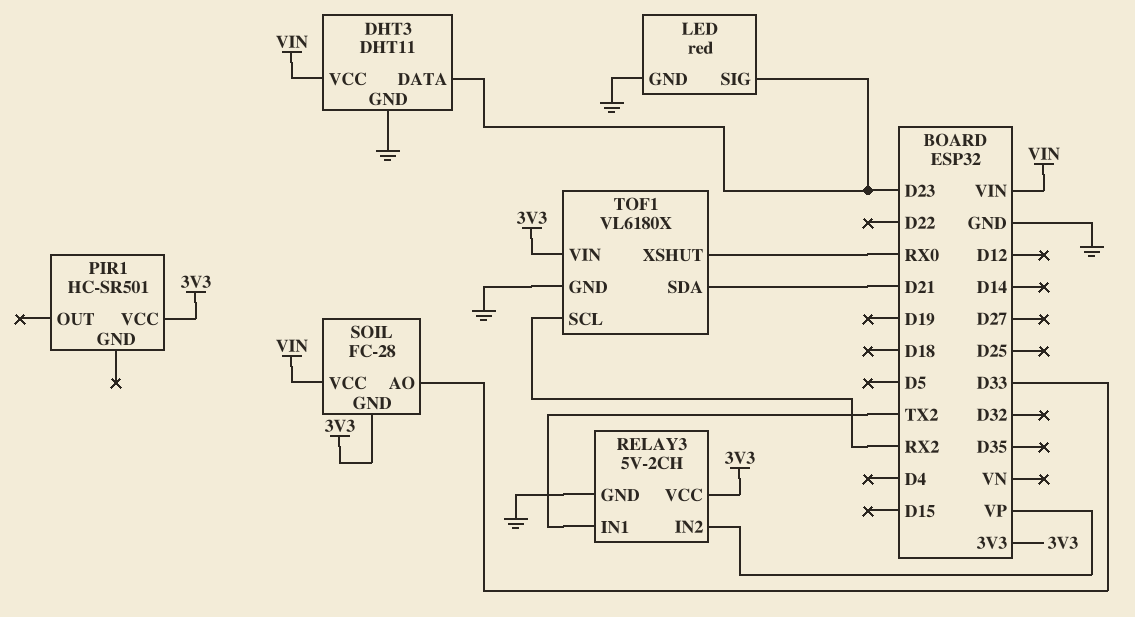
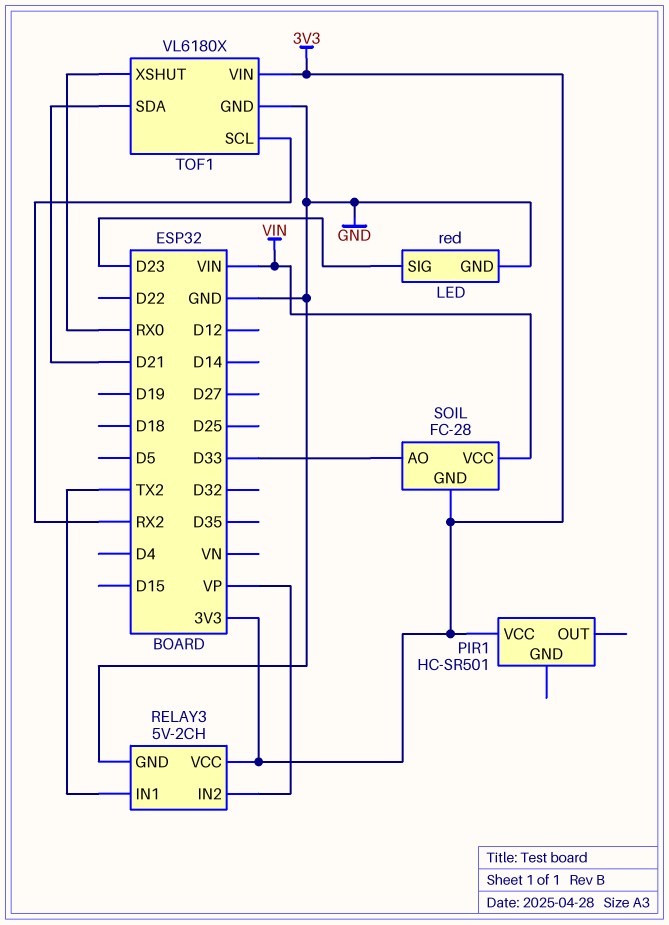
DHT3: DHT11 -> none
DHT3 pin DATA: D23 -> none
DHT3 pin GND: GND -> none
DHT3 pin VCC: VIN -> none

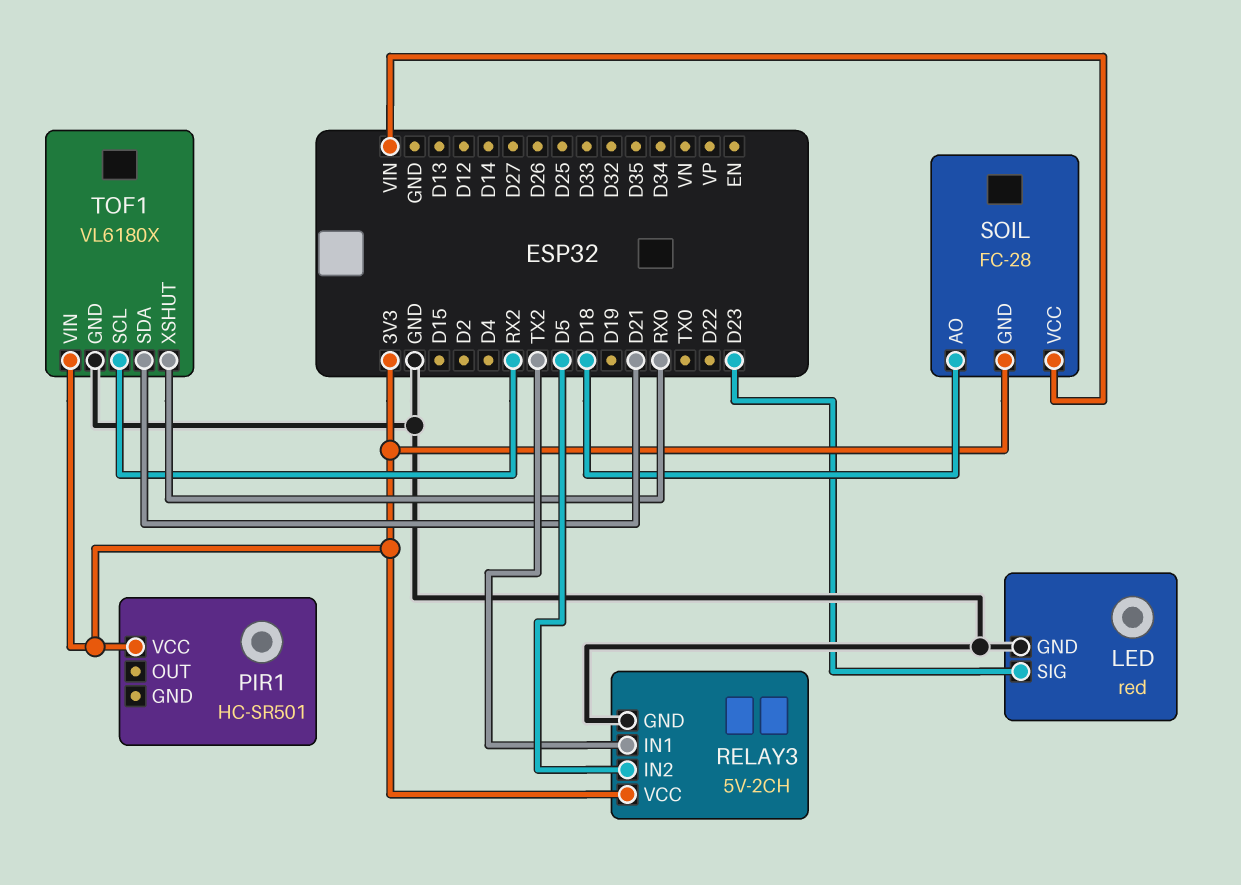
RELAY3 pin IN2: VP -> D5
SOIL pin AO: D33 -> D18

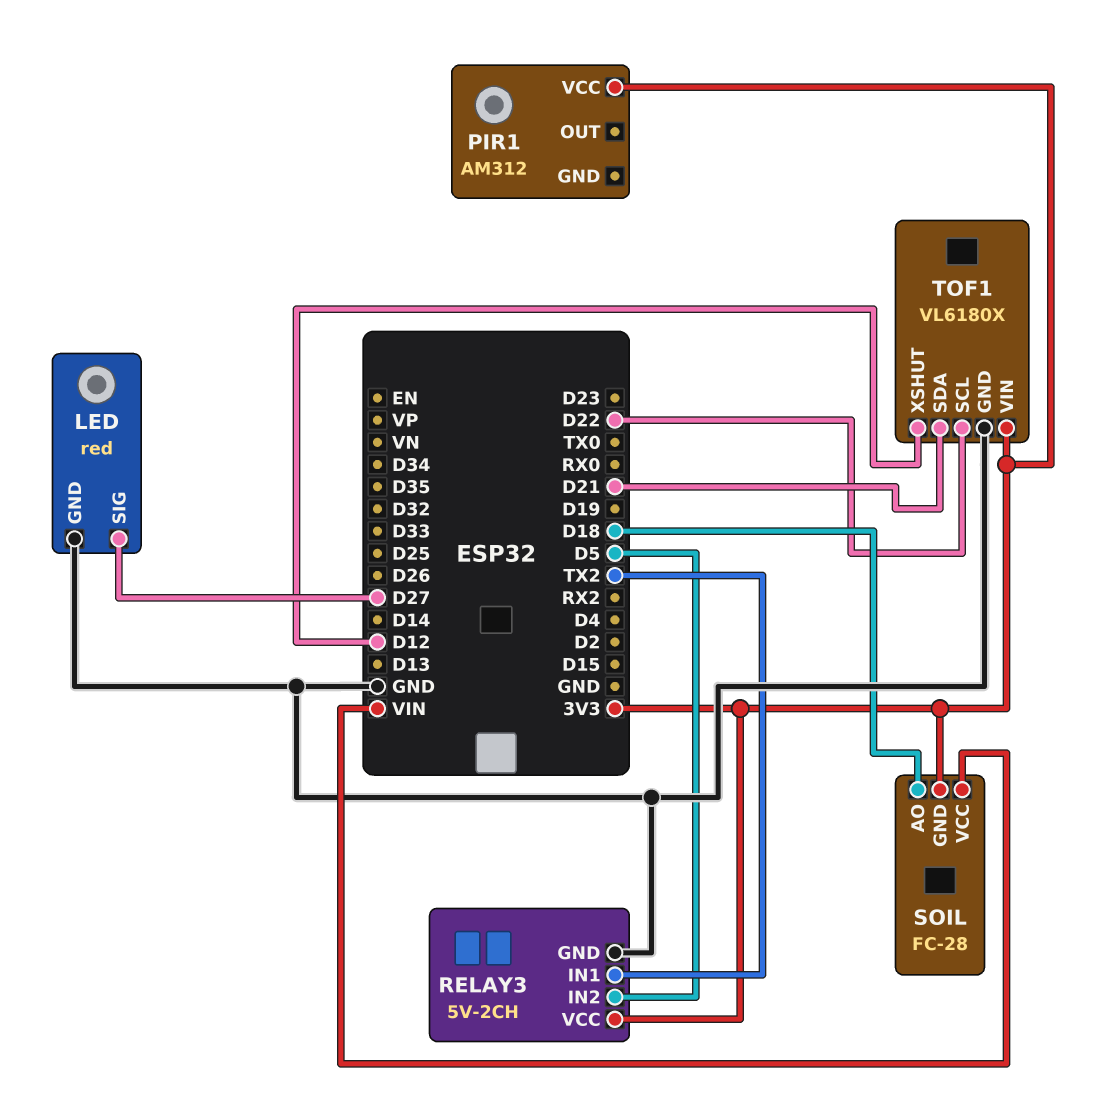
LED pin SIG: D23 -> D27
PIR1: HC-SR501 -> AM312
TOF1 pin SCL: RX2 -> D22
TOF1 pin XSHUT: RX0 -> D12

